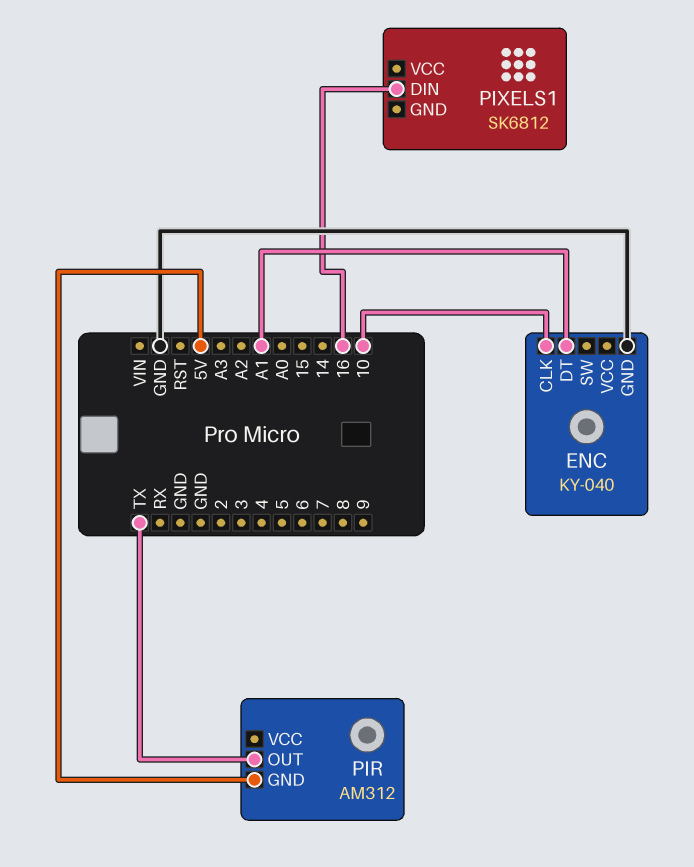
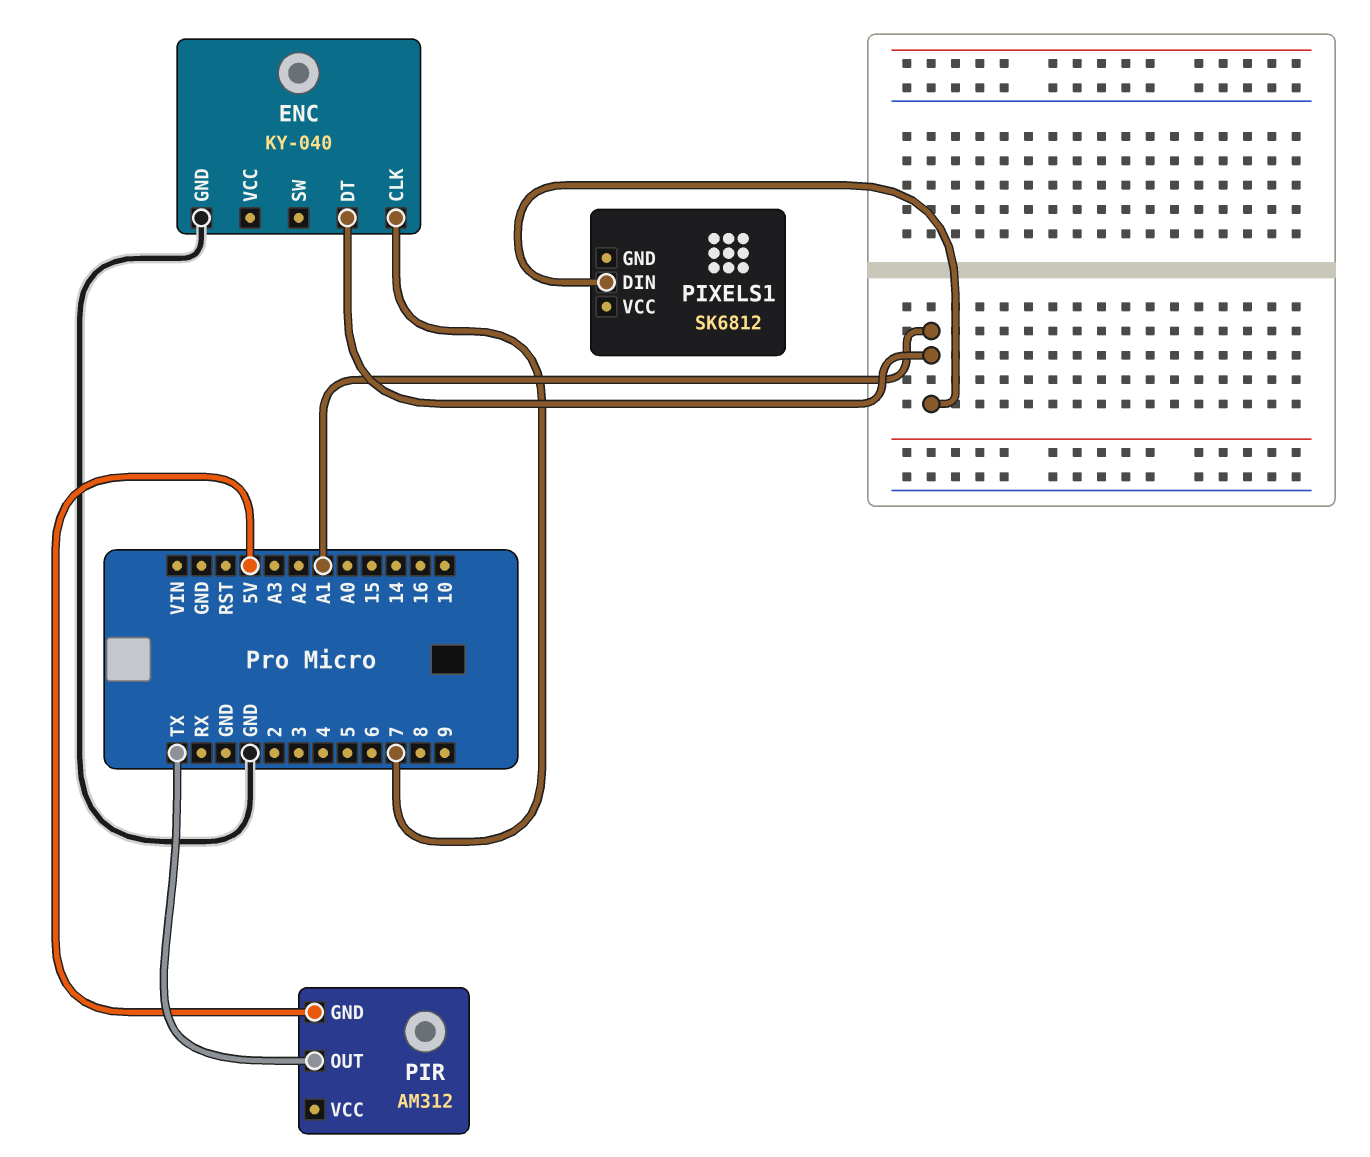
ENC pin CLK: 10 -> 7
PIXELS1 pin DIN: 16 -> A1

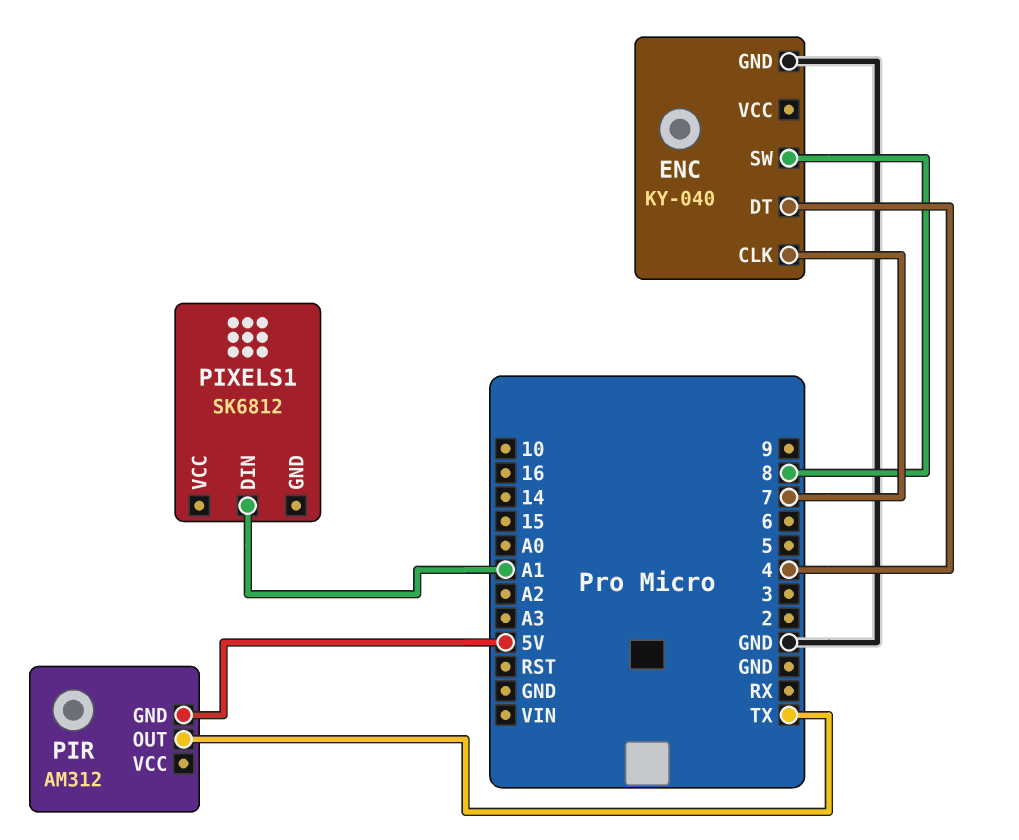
ENC pin DT: A1 -> 4
ENC pin SW: none -> 8

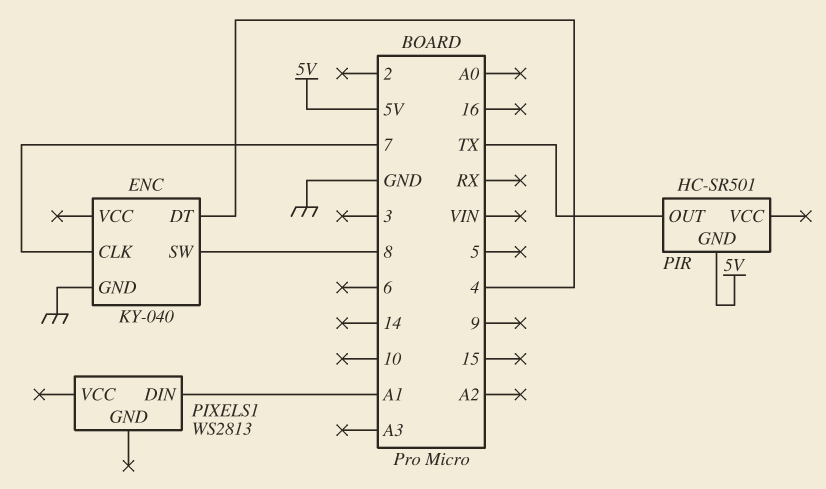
PIR: AM312 -> HC-SR501
PIXELS1: SK6812 -> WS2813

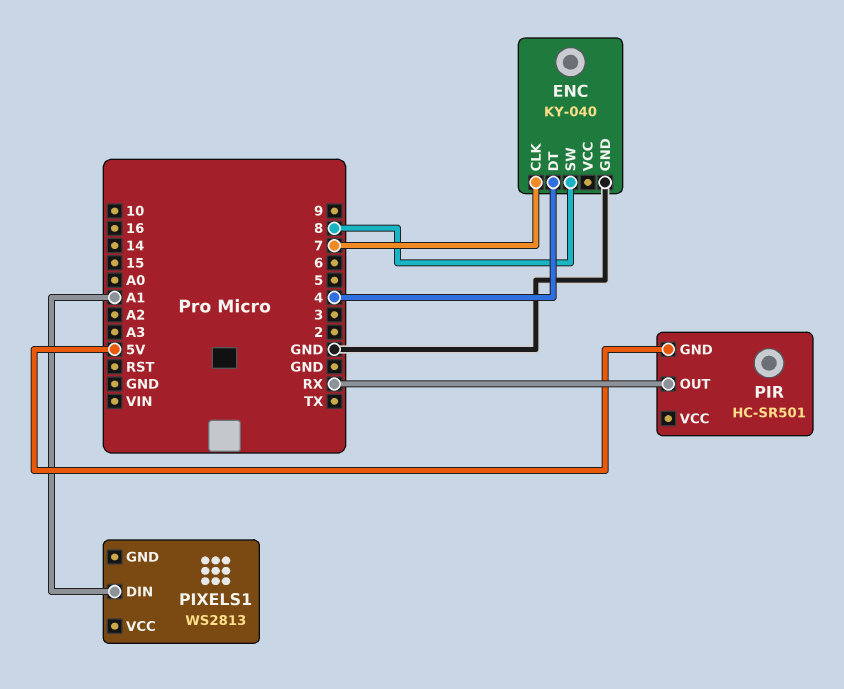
PIR pin OUT: TX -> RX

